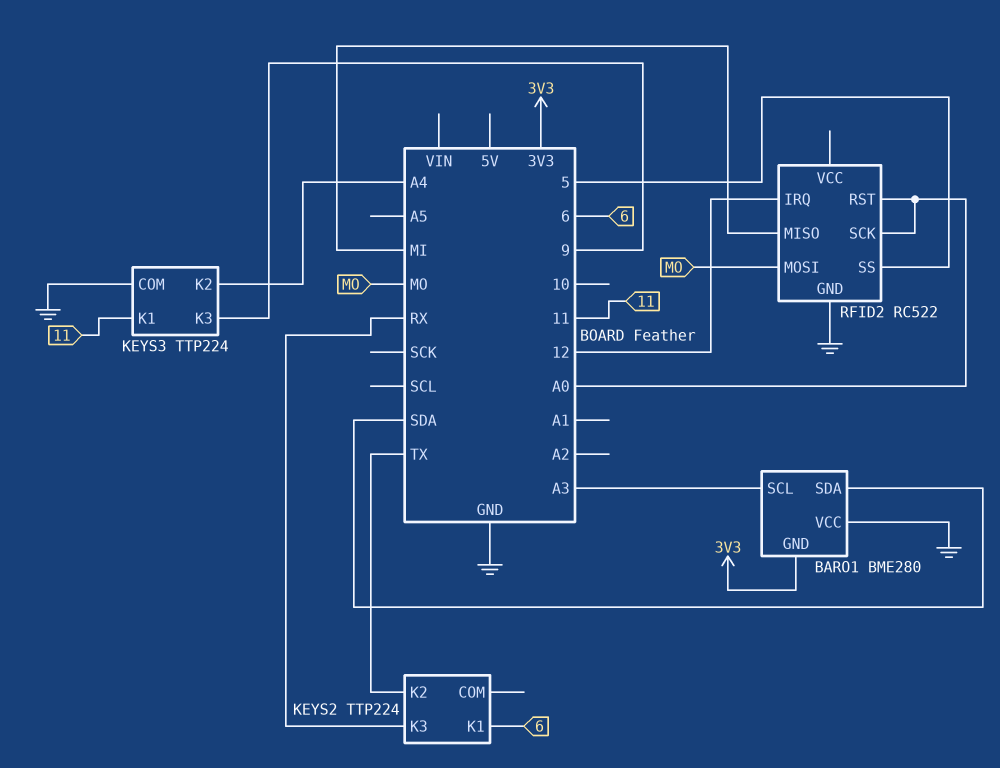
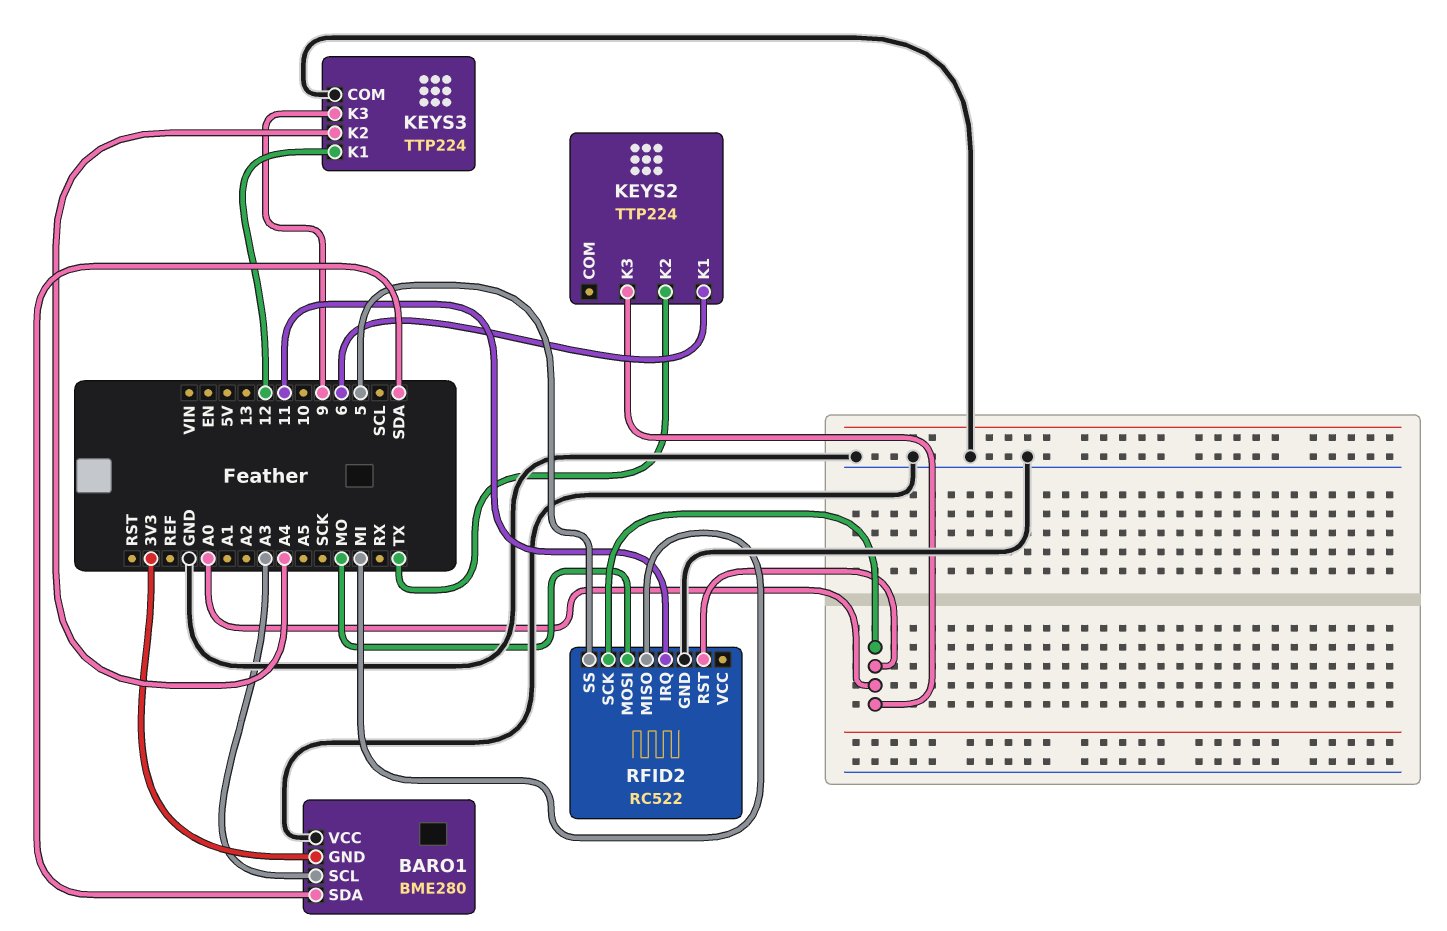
KEYS2 pin K3: RX -> A0
KEYS3 pin K1: 11 -> 12
RFID2 pin IRQ: 12 -> 11

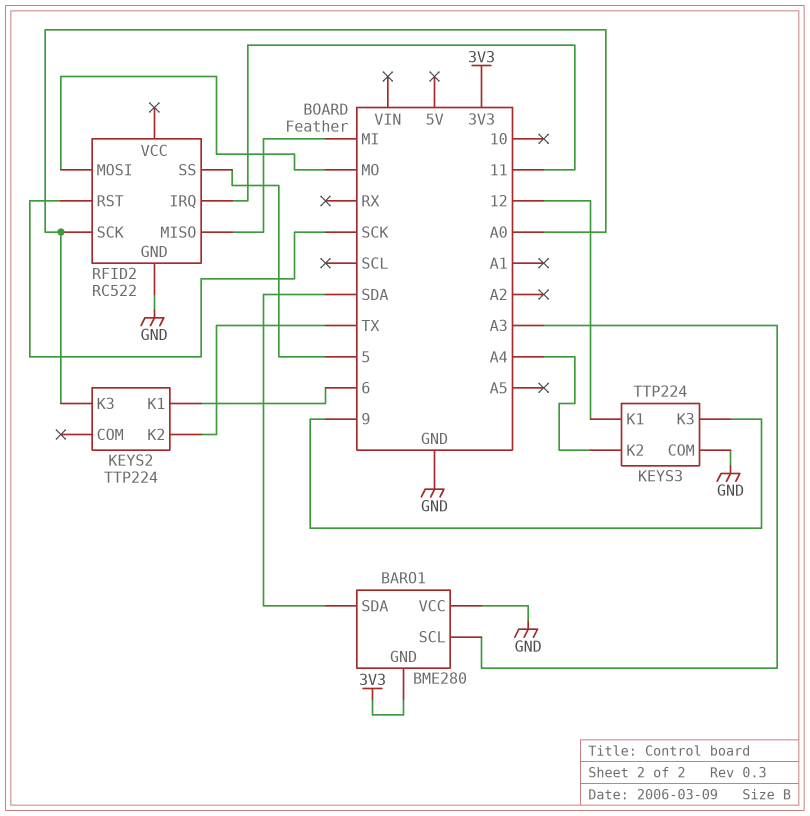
RFID2 pin RST: A0 -> SCK

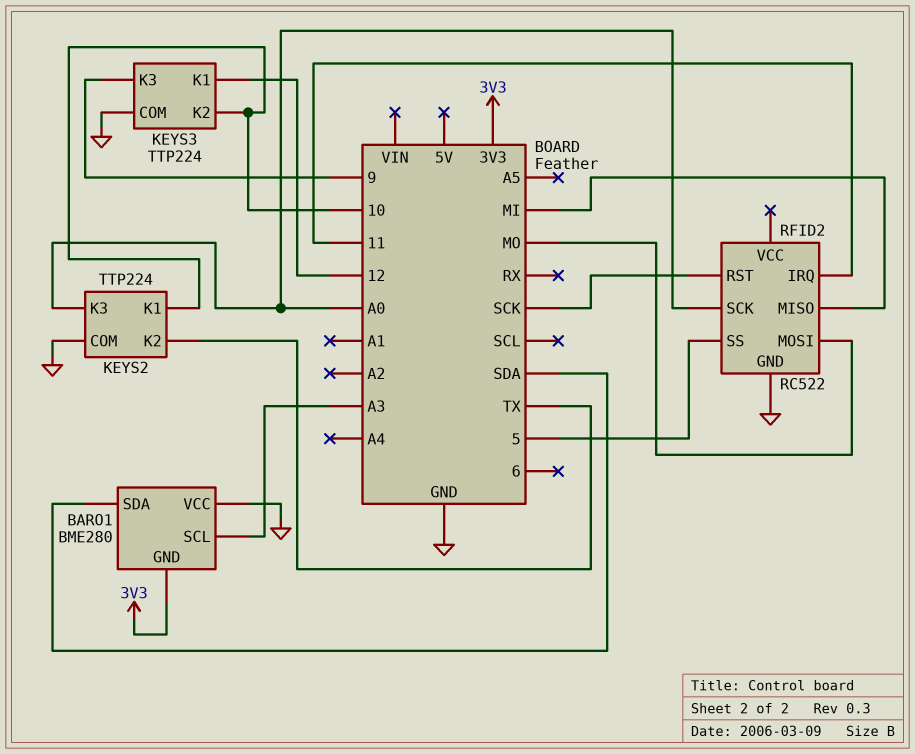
KEYS2 pin COM: none -> GND
KEYS2 pin K1: 6 -> 10
KEYS3 pin K2: A4 -> 10

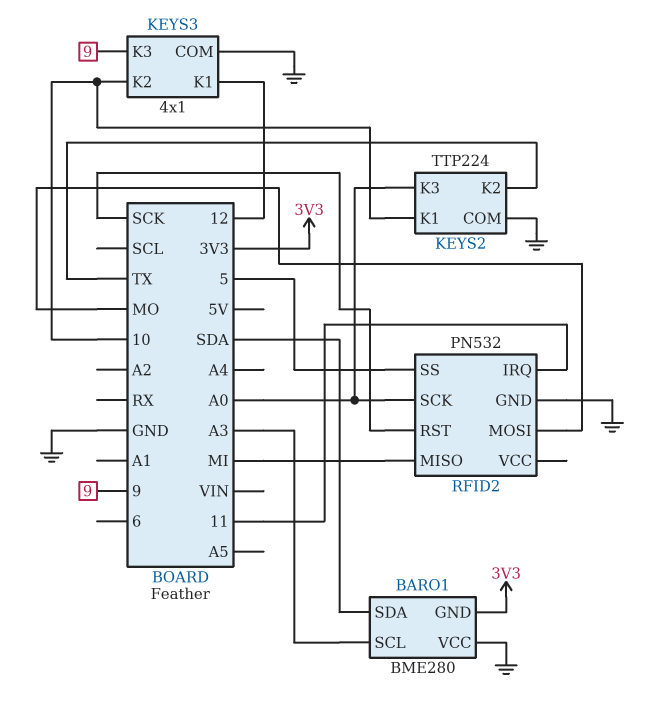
KEYS3: TTP224 -> 4x1
RFID2: RC522 -> PN532

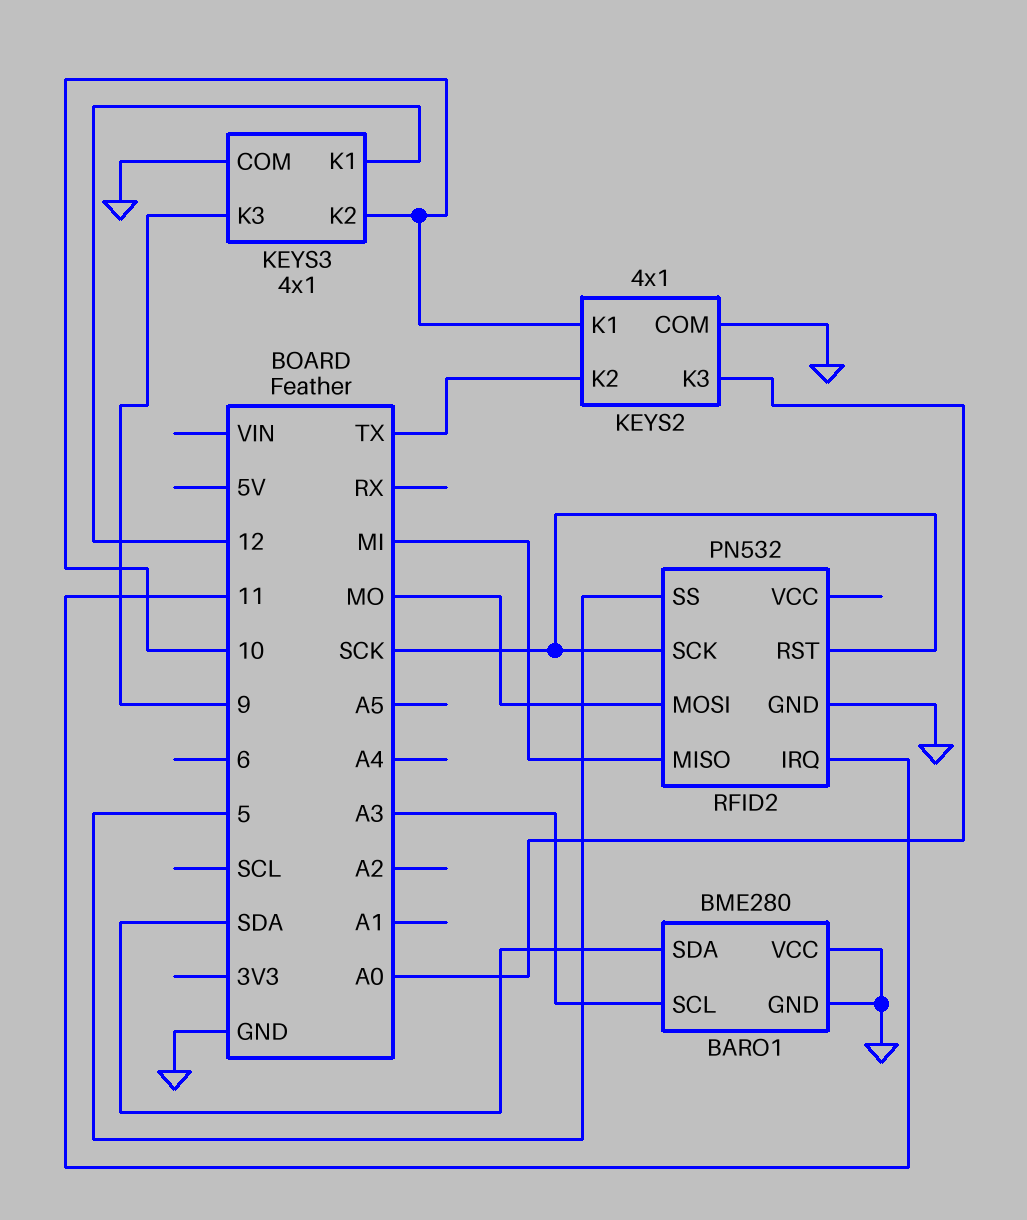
BARO1 pin GND: 3V3 -> GND
KEYS2: TTP224 -> 4x1
RFID2 pin SCK: A0 -> SCK

